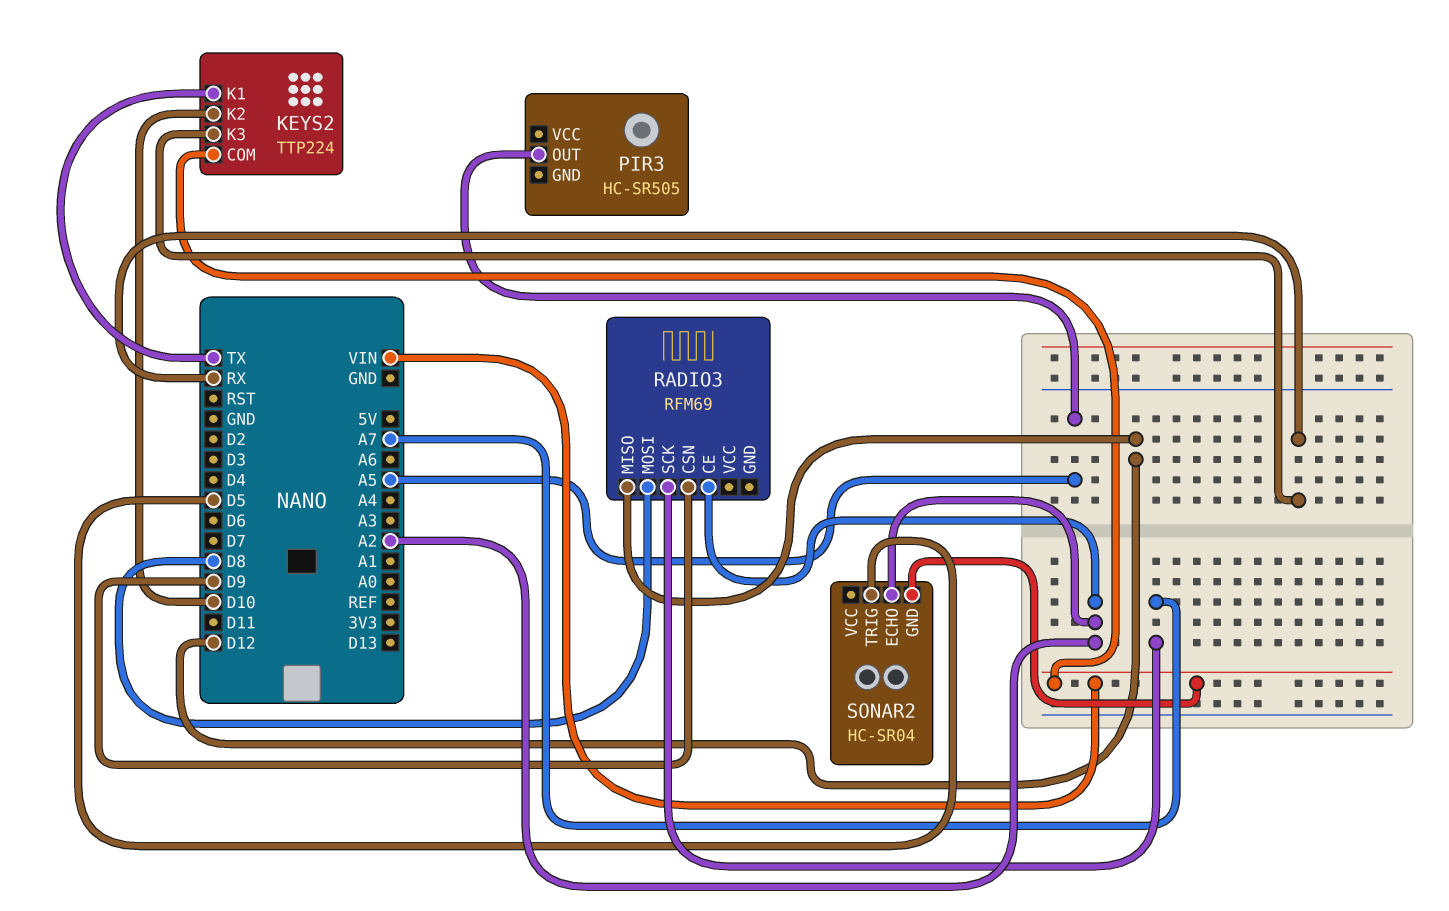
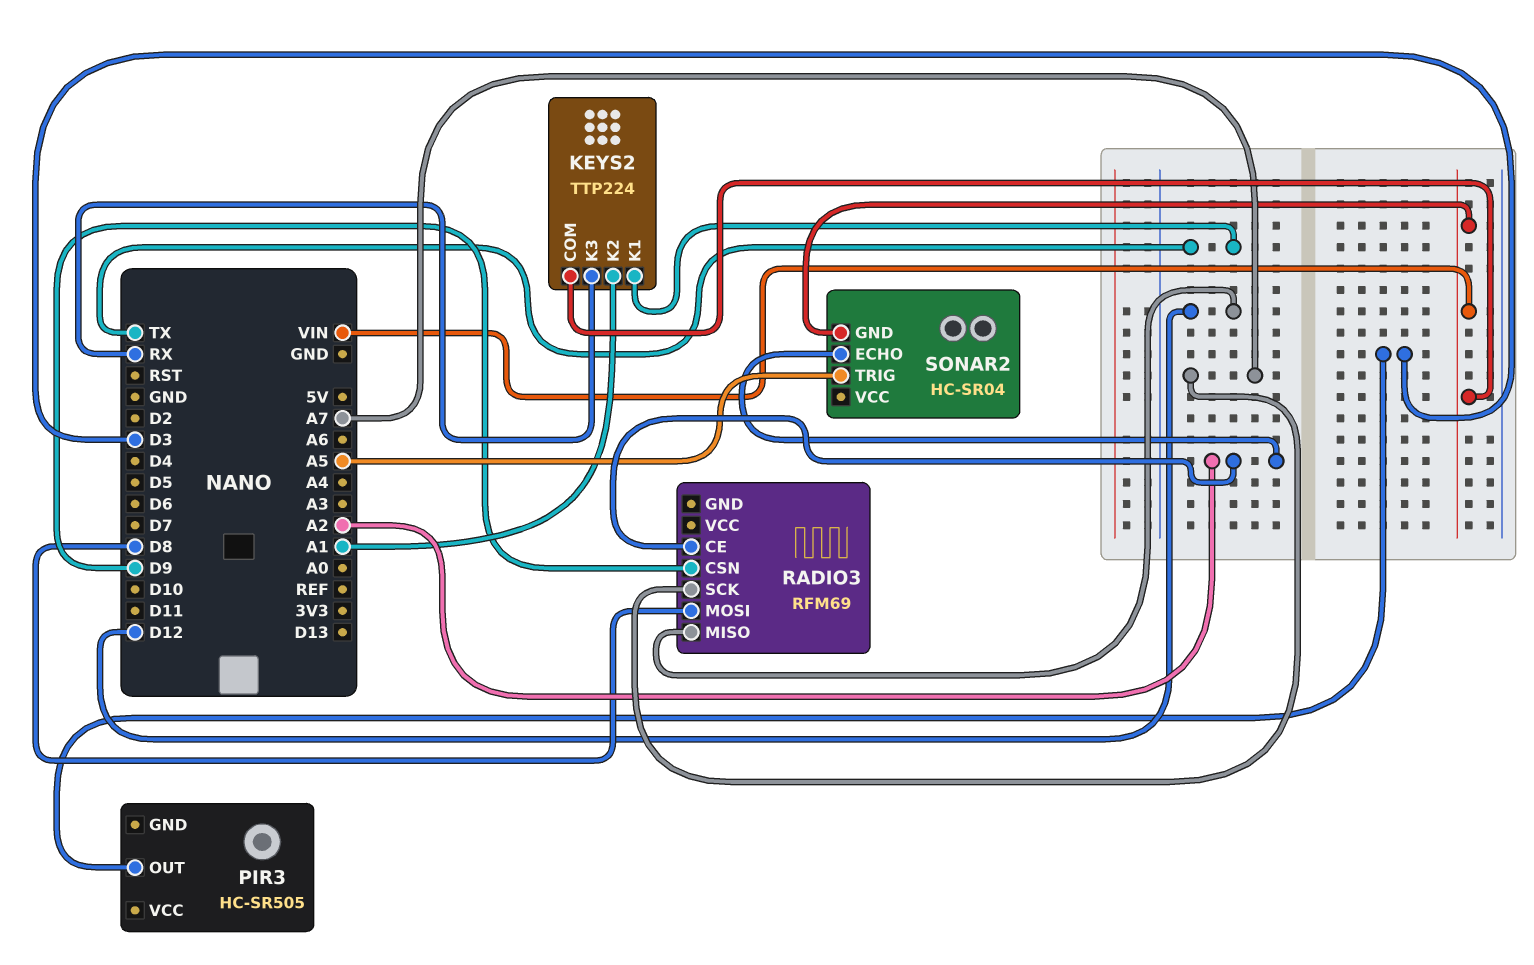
KEYS2 pin K2: D10 -> A1
PIR3 pin OUT: A5 -> D3
SONAR2 pin TRIG: D5 -> A5

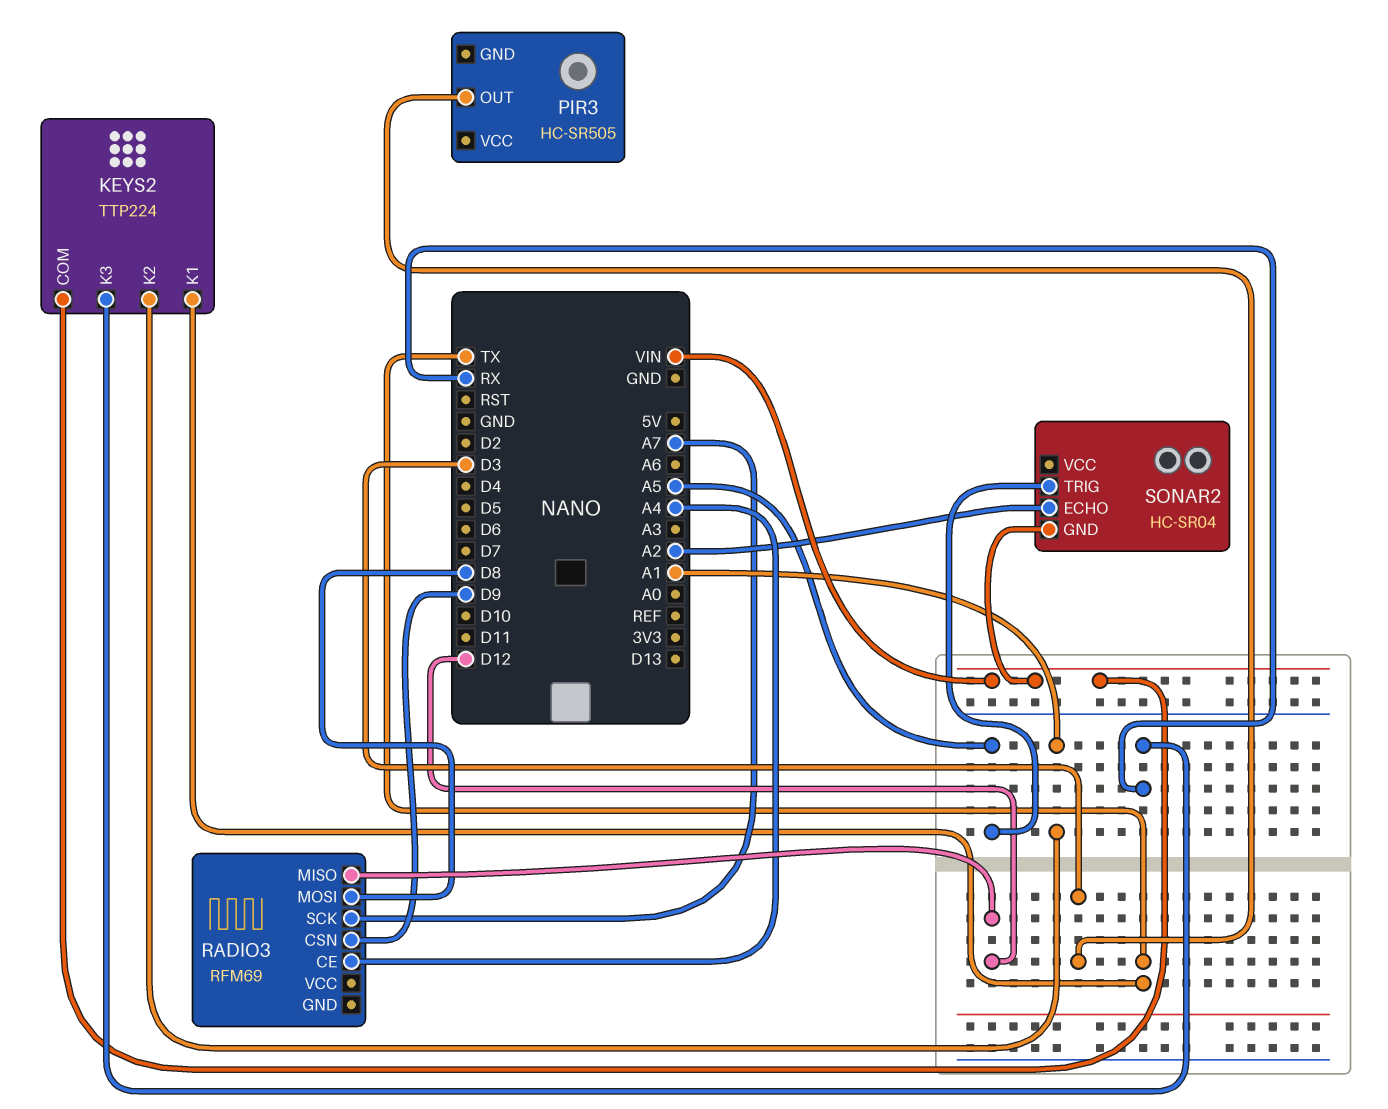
RADIO3 pin CE: A2 -> A4

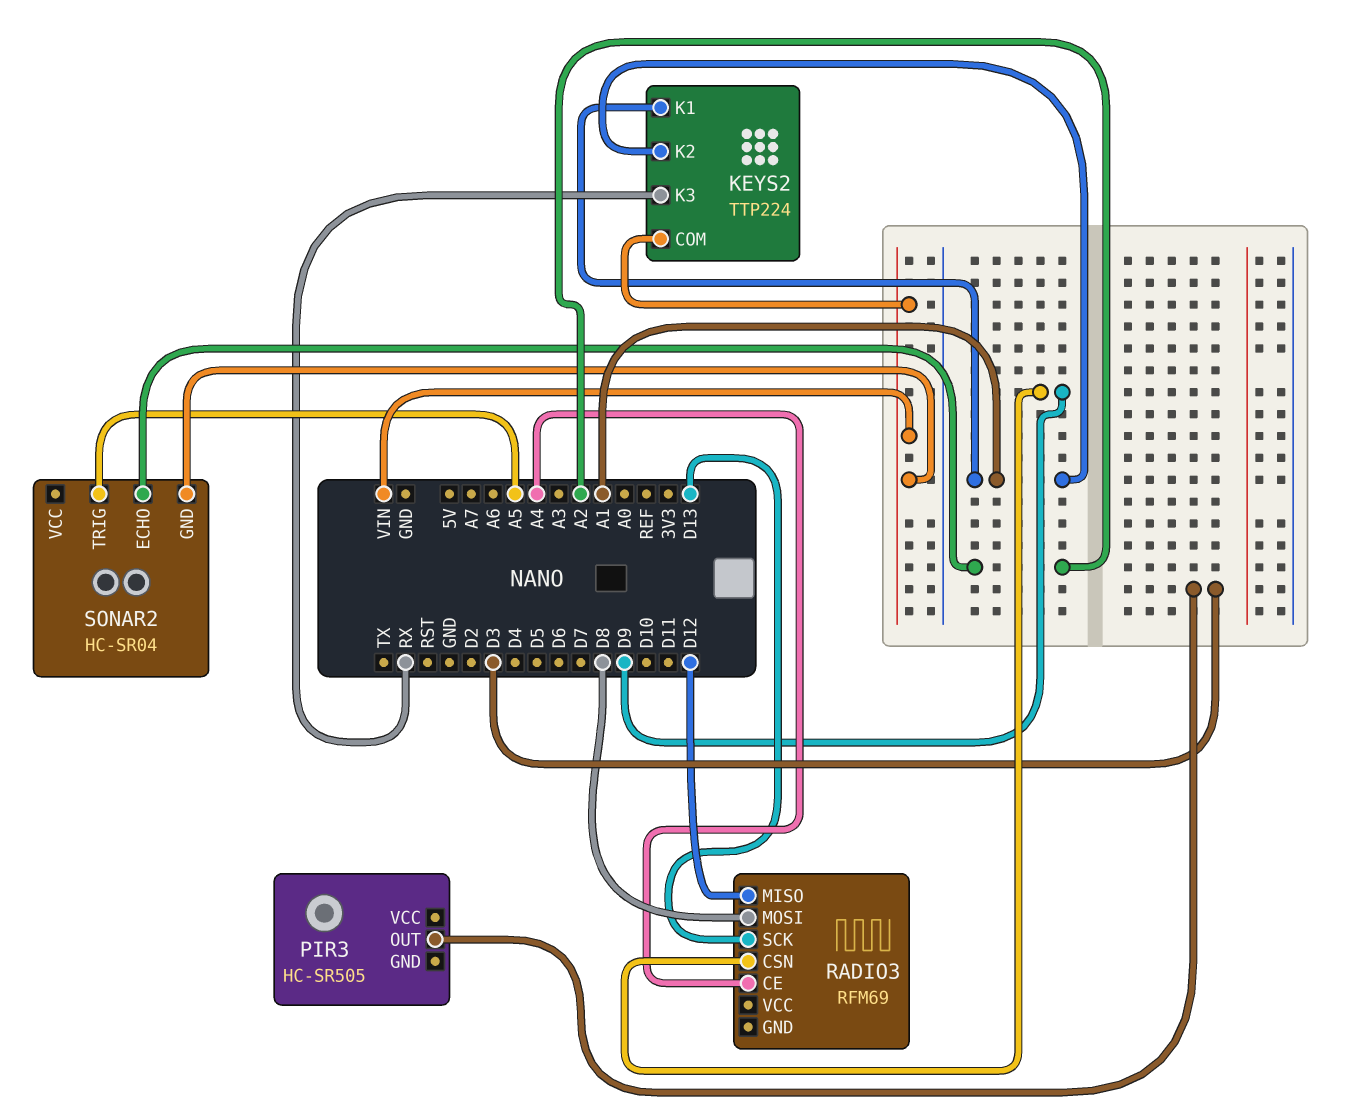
KEYS2 pin K1: TX -> A1
RADIO3 pin SCK: A7 -> D13

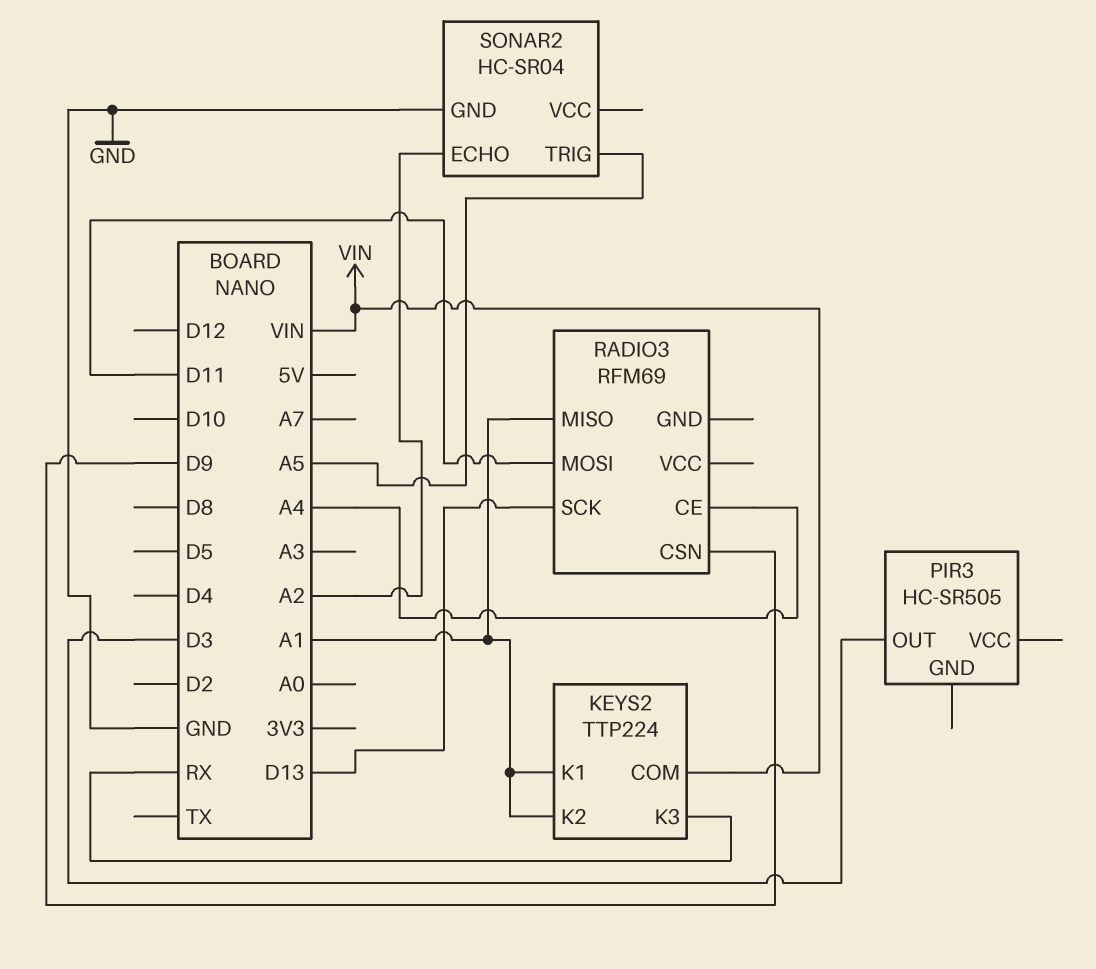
RADIO3 pin MISO: D12 -> A1
RADIO3 pin MOSI: D8 -> D11
SONAR2 pin GND: VIN -> GND

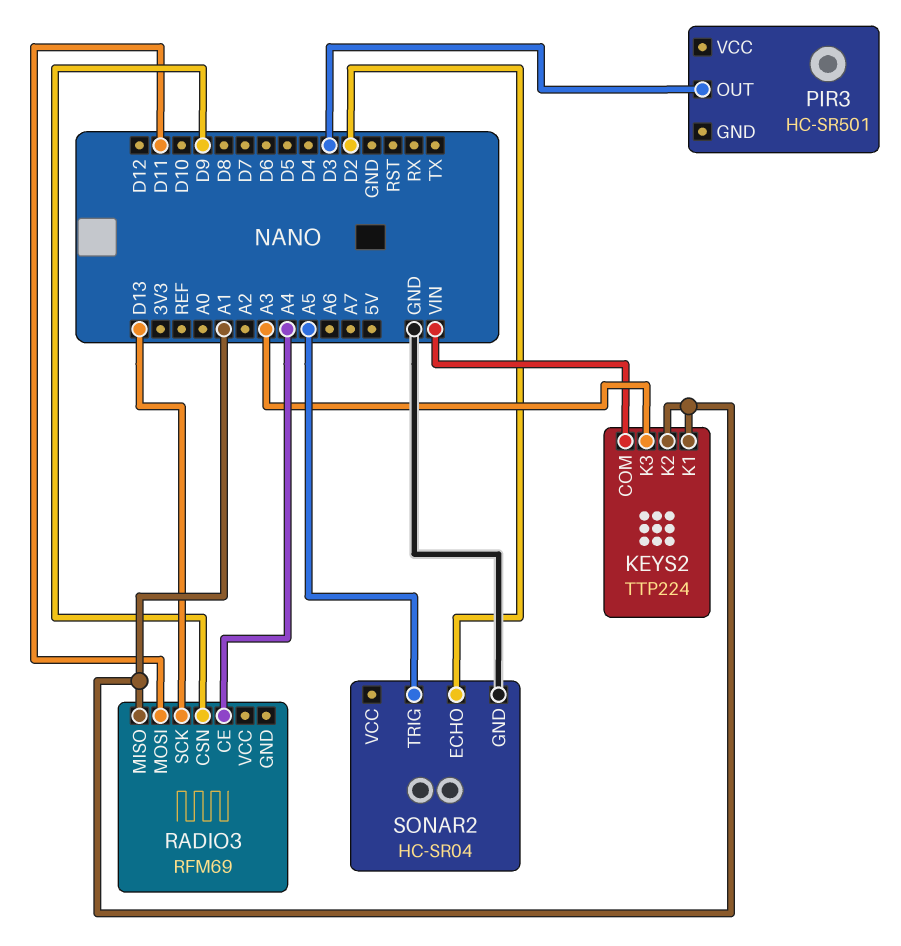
KEYS2 pin K3: RX -> A3
PIR3: HC-SR505 -> HC-SR501
SONAR2 pin ECHO: A2 -> D2

